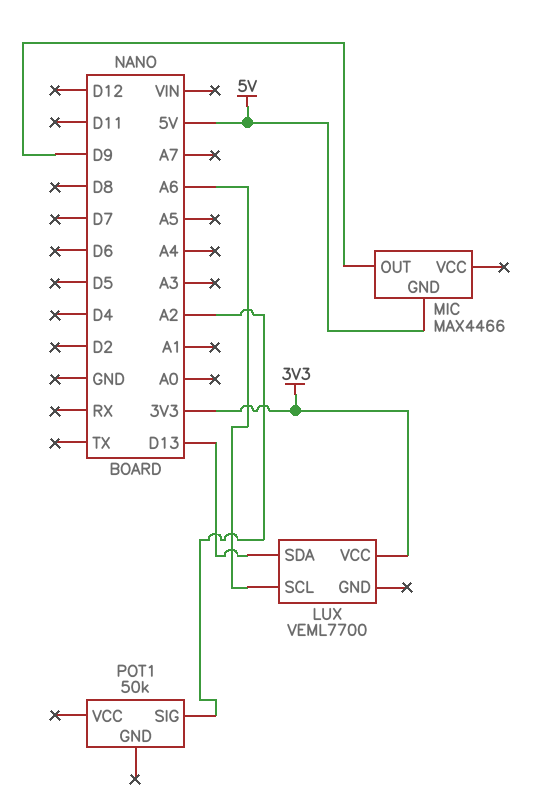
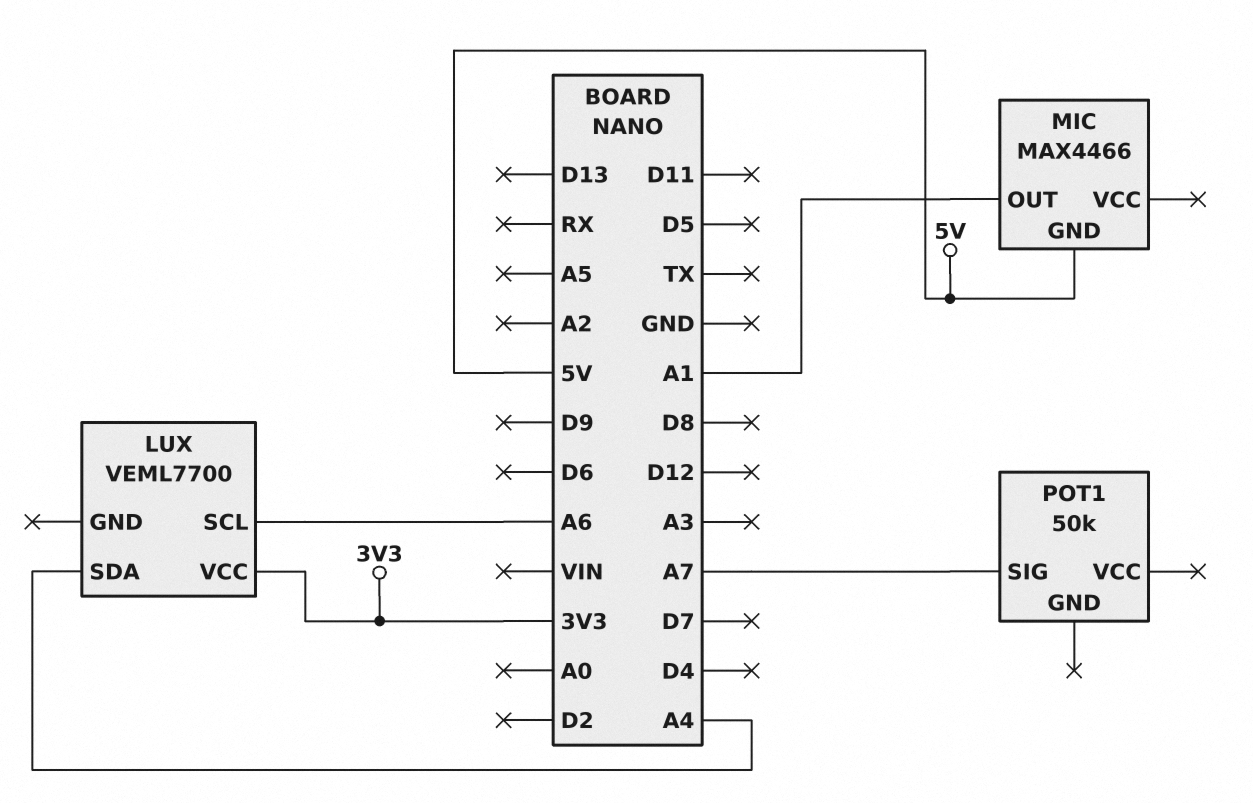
LUX pin SDA: D13 -> A4
MIC pin OUT: D9 -> A1
POT1 pin SIG: A2 -> A7

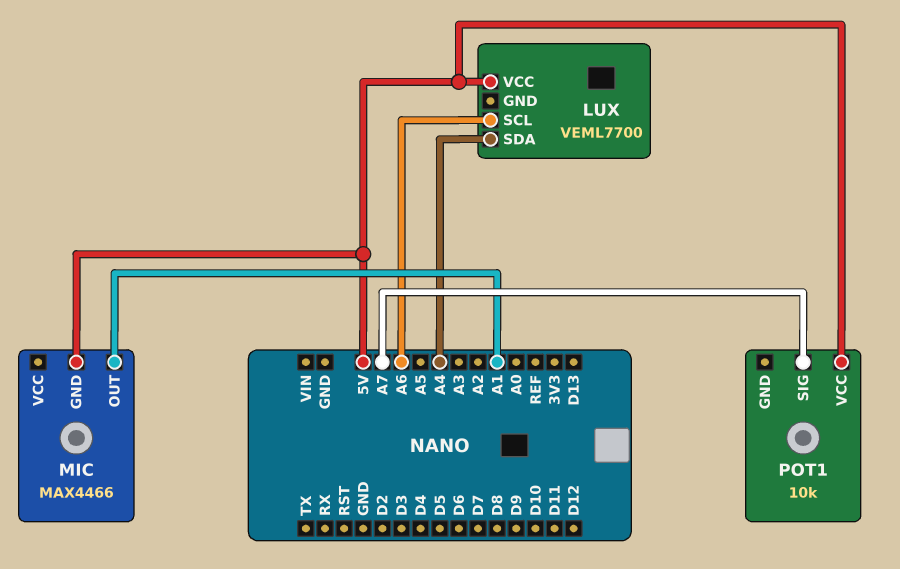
LUX pin VCC: 3V3 -> 5V
POT1: 50k -> 10k
POT1 pin VCC: none -> 5V

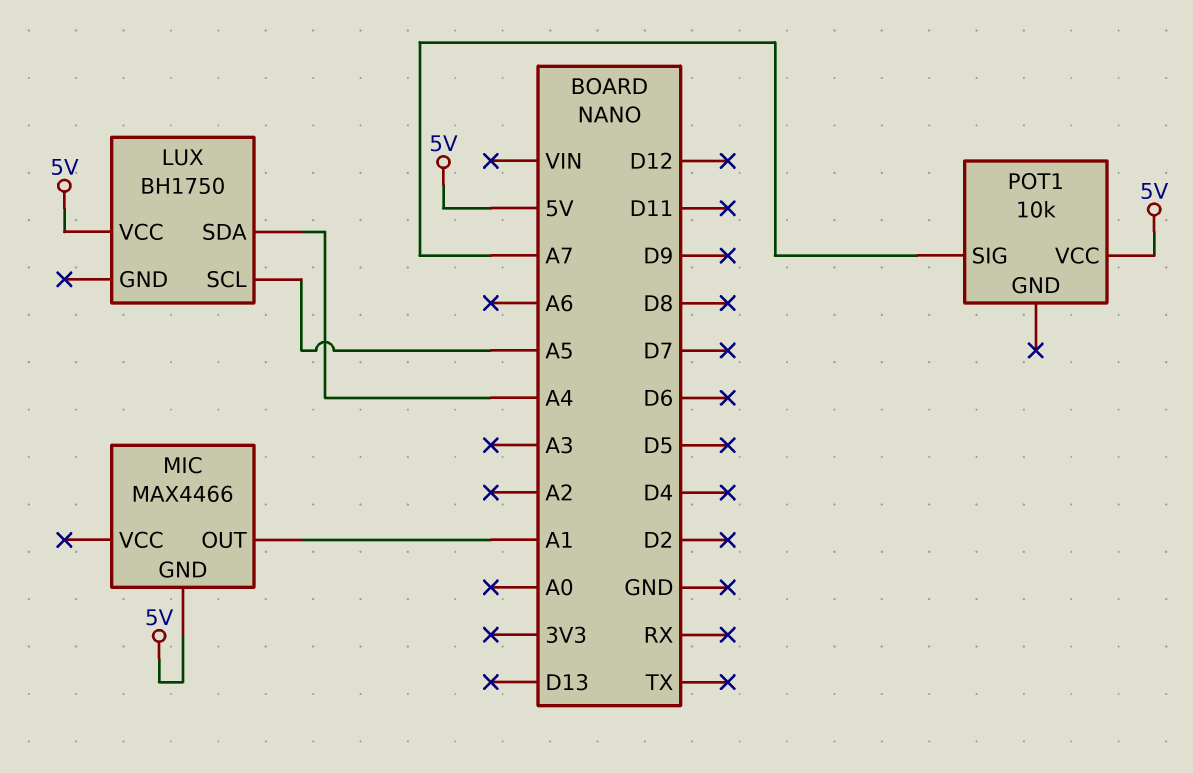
LUX: VEML7700 -> BH1750
LUX pin SCL: A6 -> A5

